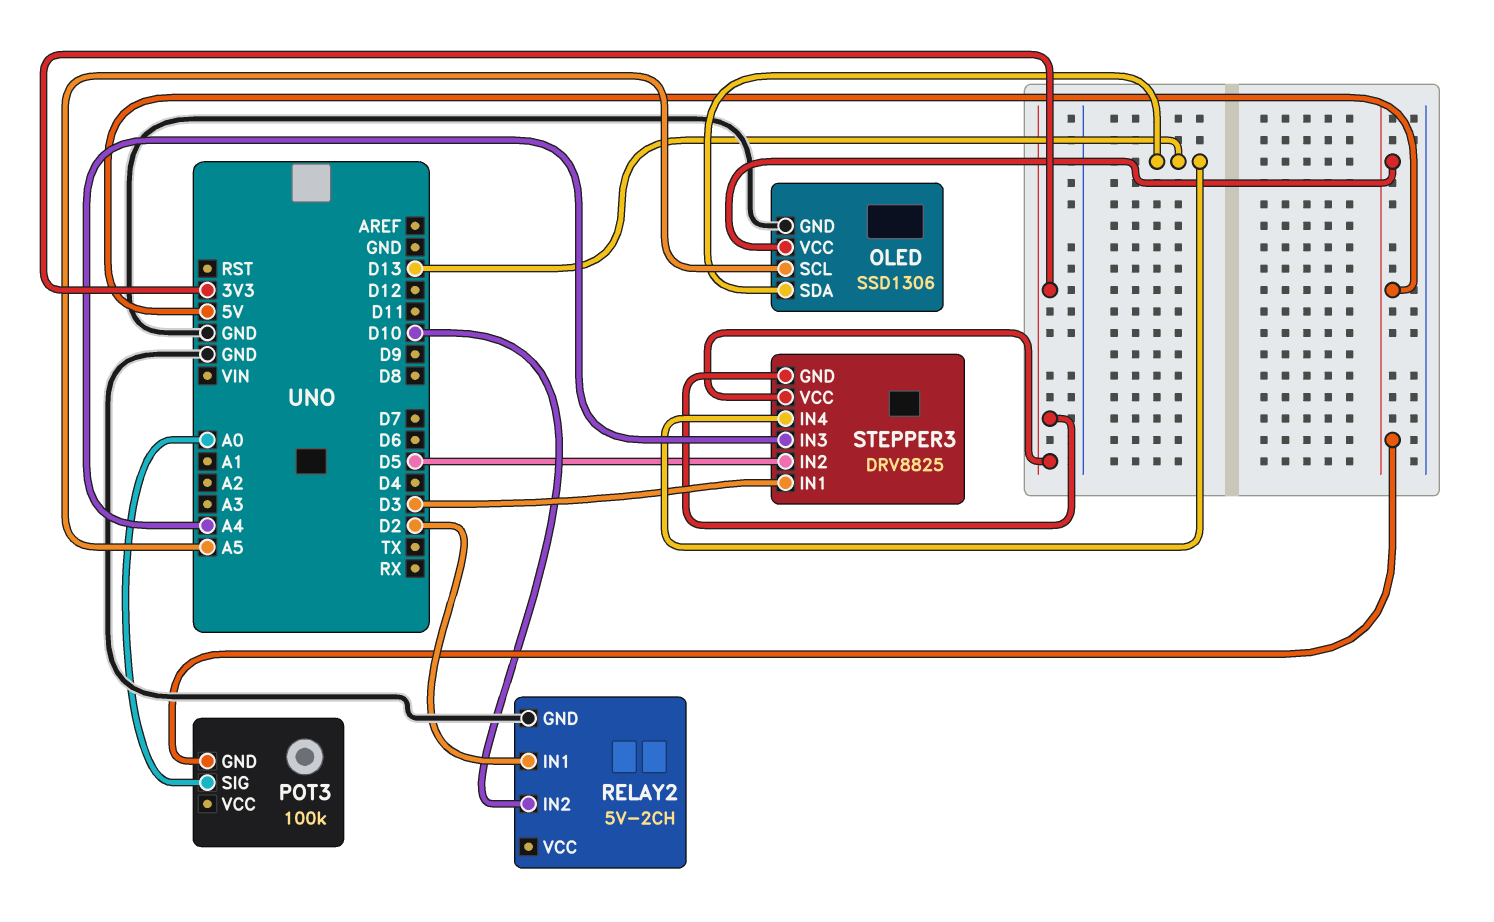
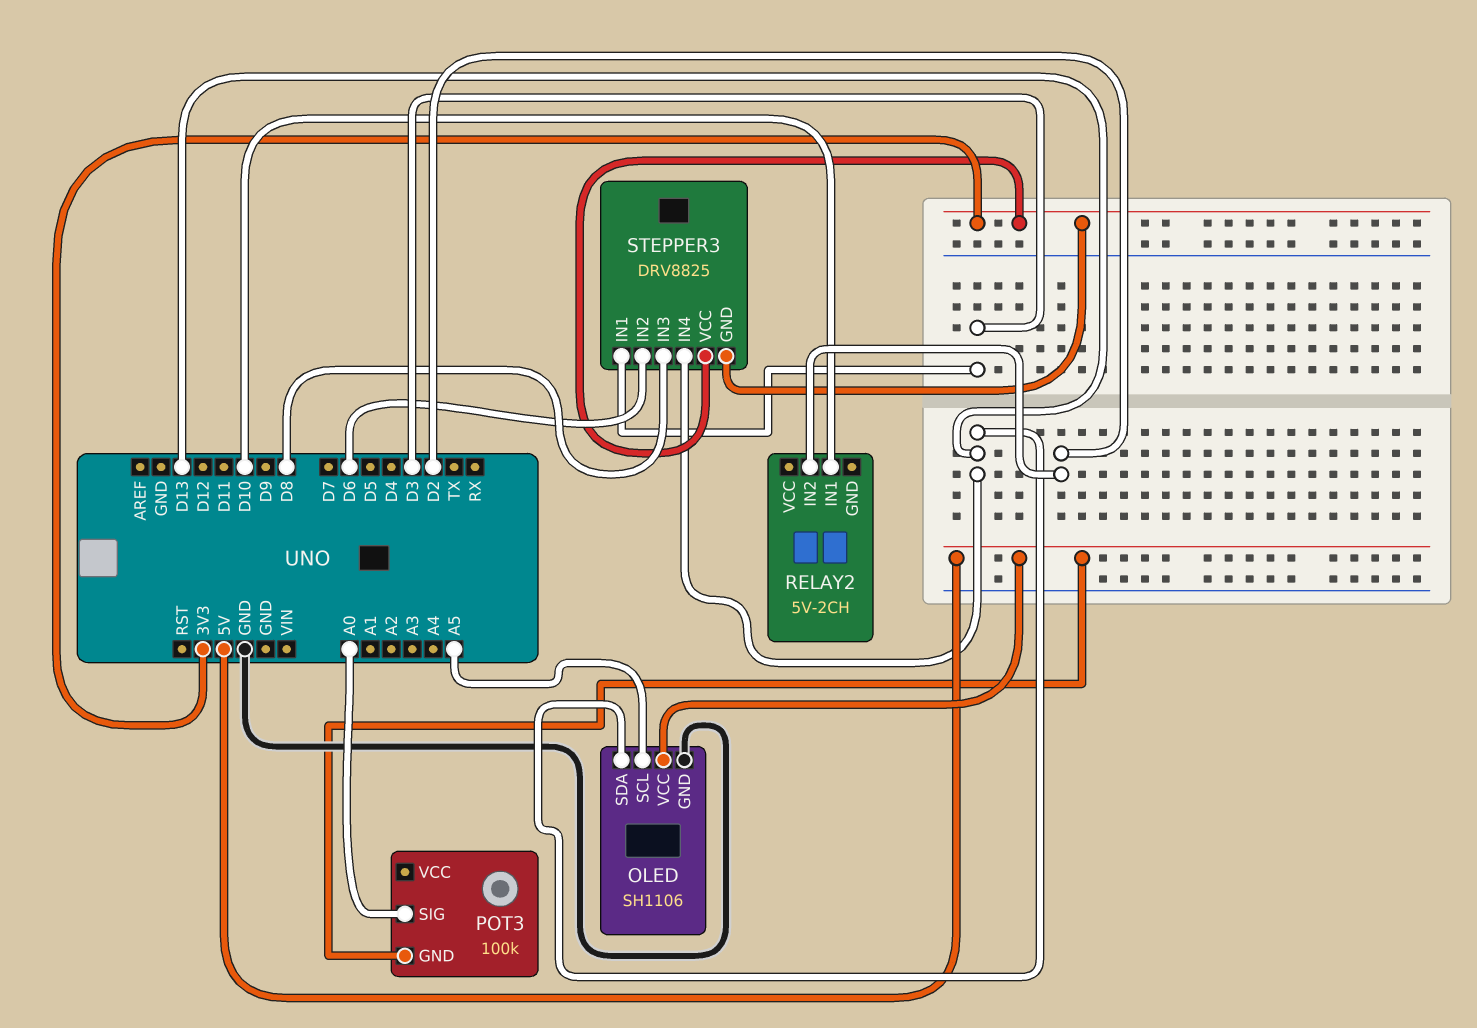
OLED: SSD1306 -> SH1106
RELAY2 pin GND: GND -> none
RELAY2 pin IN1: D2 -> D10
RELAY2 pin IN2: D10 -> D2
STEPPER3 pin IN2: D5 -> D6
STEPPER3 pin IN3: A4 -> D8

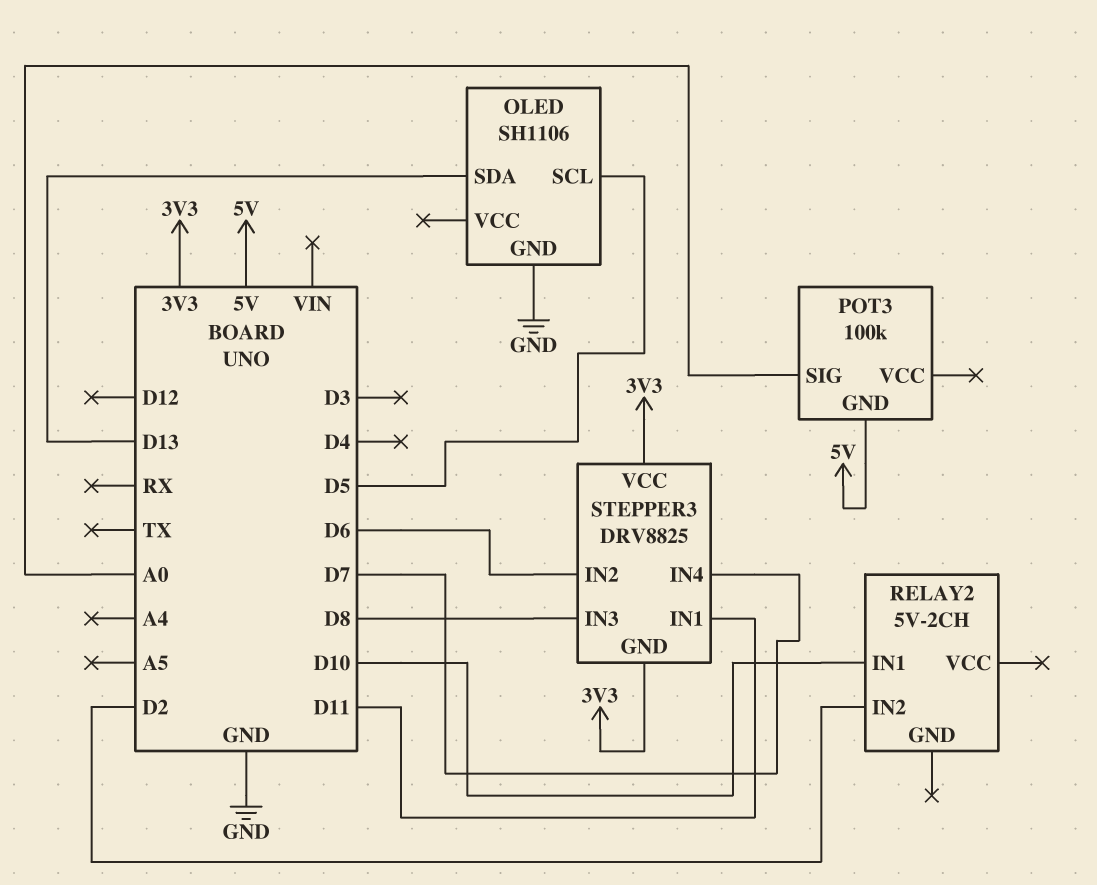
OLED pin SCL: A5 -> D5
OLED pin VCC: 5V -> none
STEPPER3 pin IN1: D3 -> D11
STEPPER3 pin IN4: D13 -> D7

